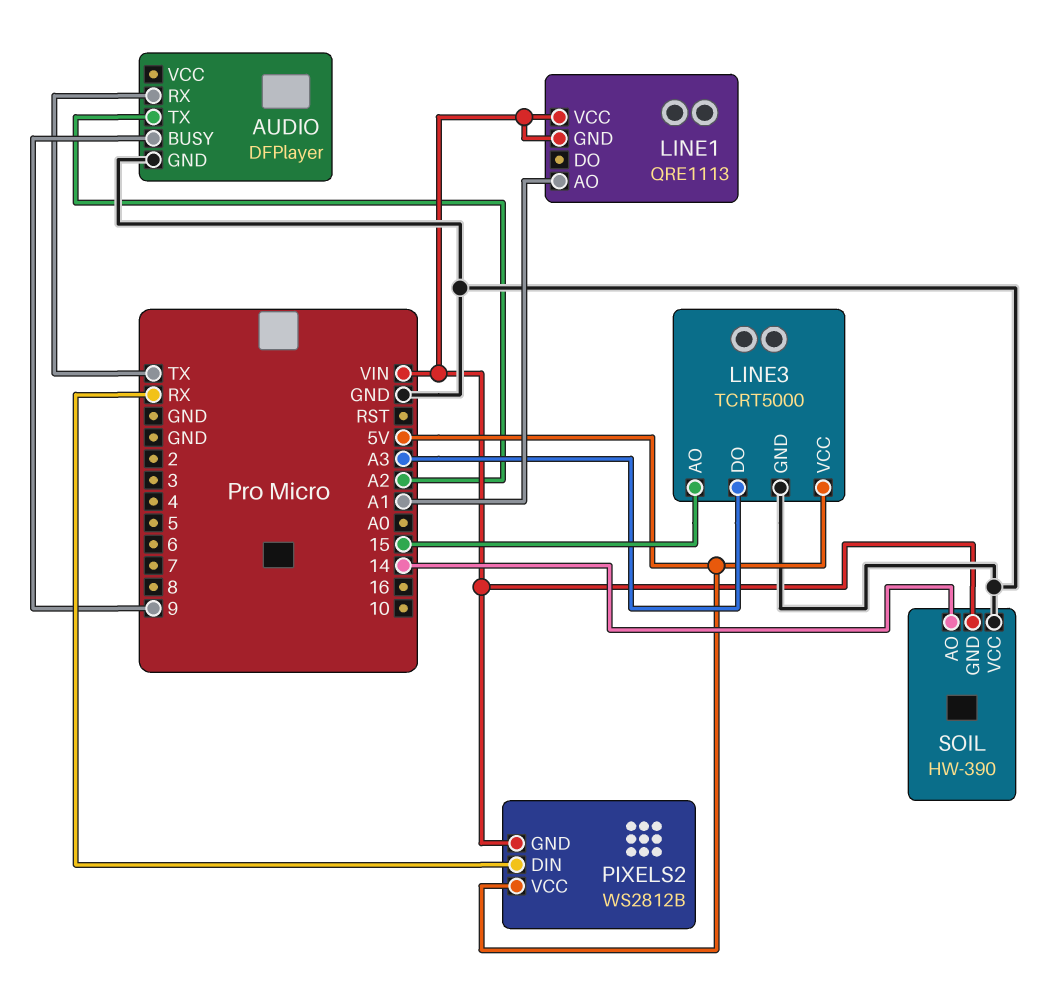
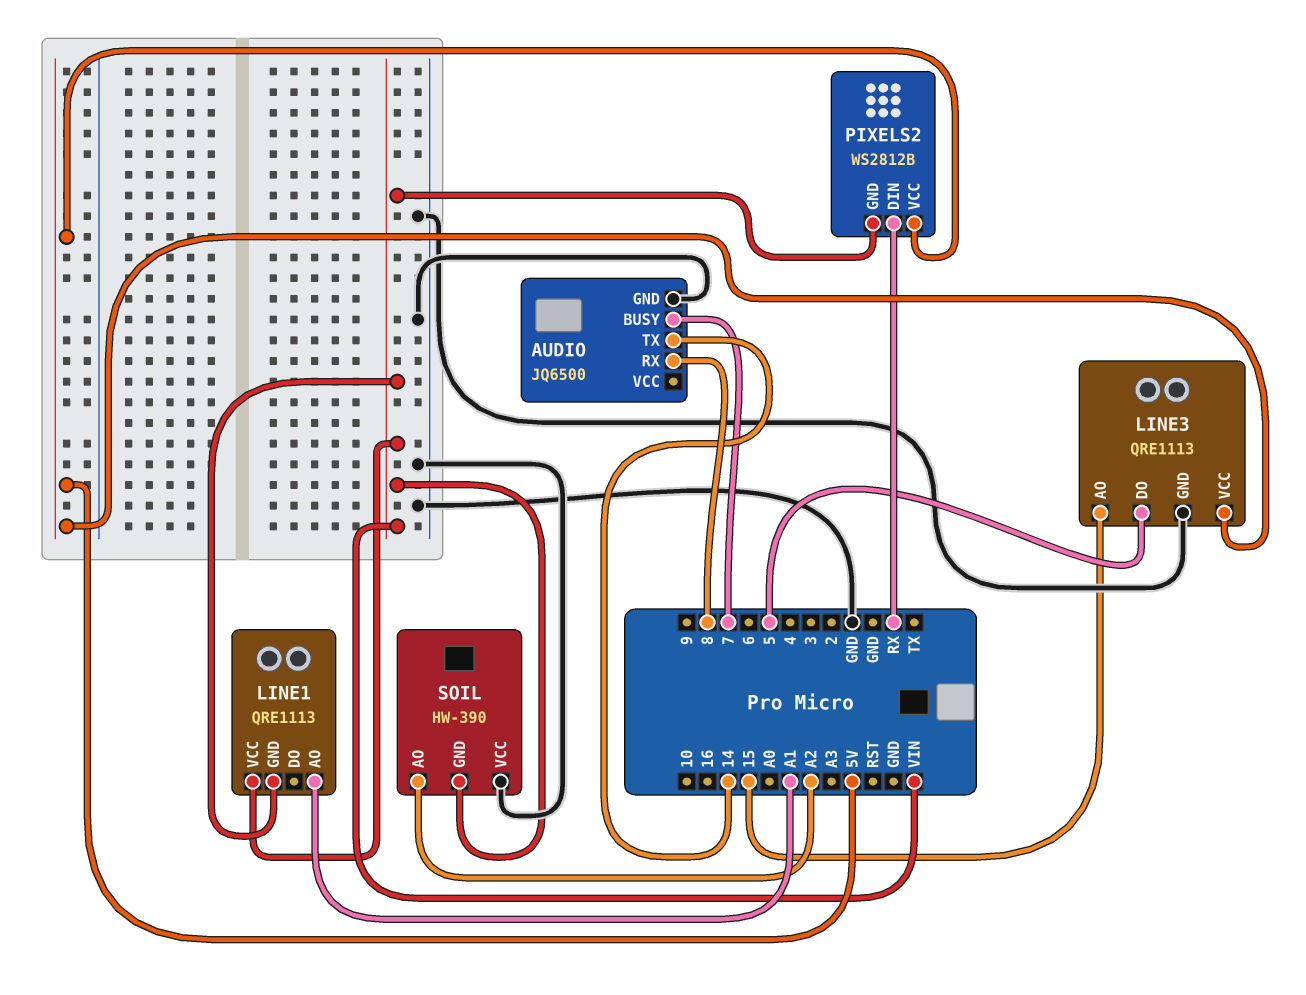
AUDIO: DFPlayer -> JQ6500
AUDIO pin BUSY: 9 -> 7
AUDIO pin RX: TX -> 8
AUDIO pin TX: A2 -> 14
LINE3: TCRT5000 -> QRE1113
LINE3 pin DO: A3 -> 5
SOIL pin AO: 14 -> A2

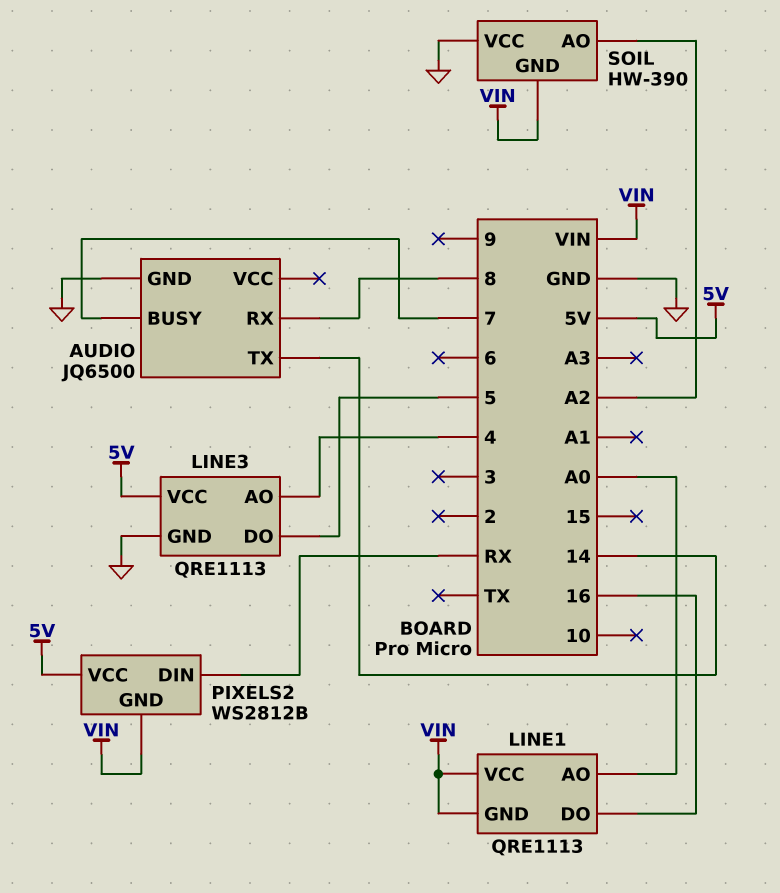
LINE1 pin AO: A1 -> A0
LINE1 pin DO: none -> 16
LINE3 pin AO: 15 -> 4

